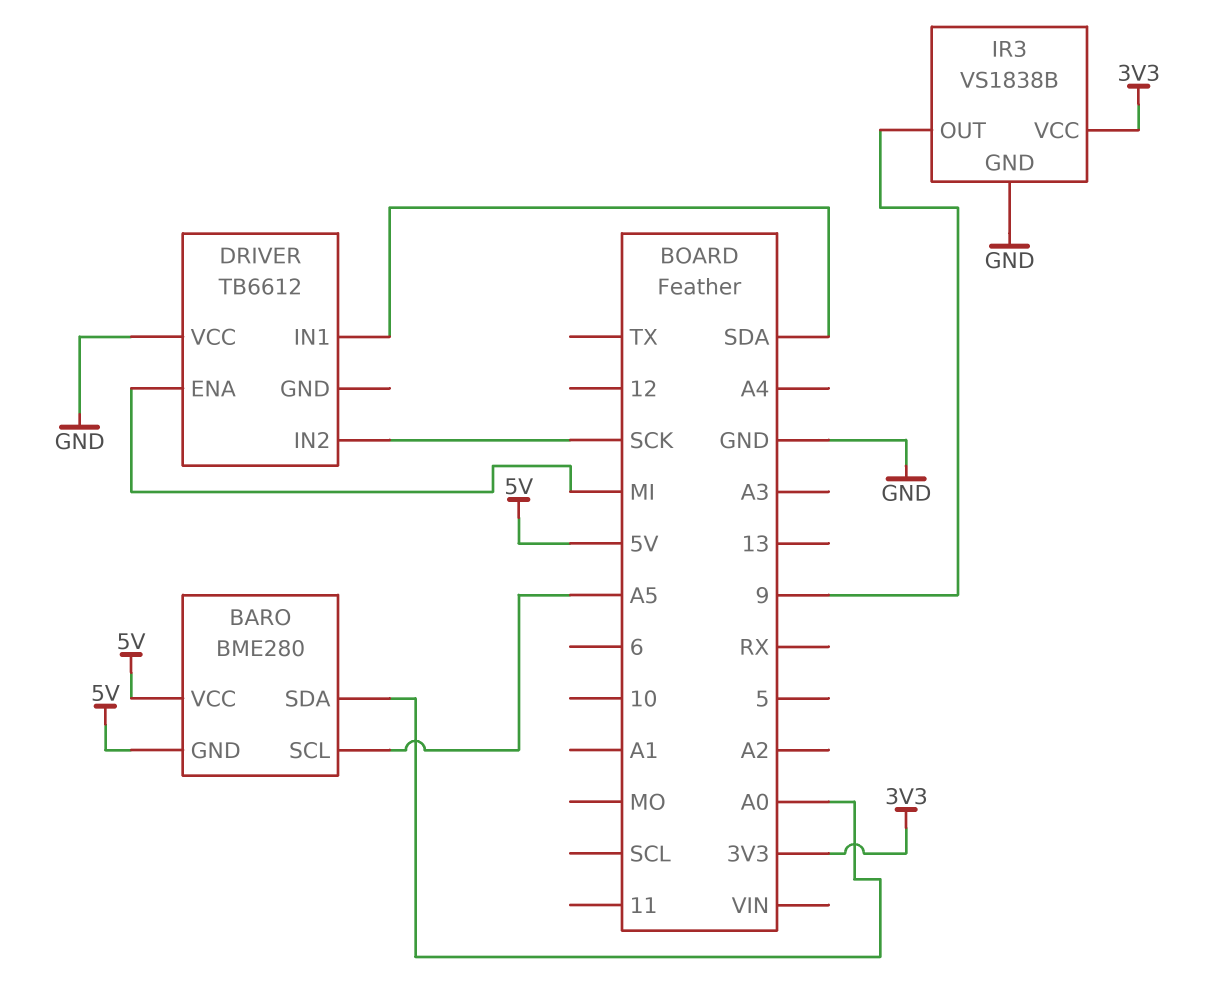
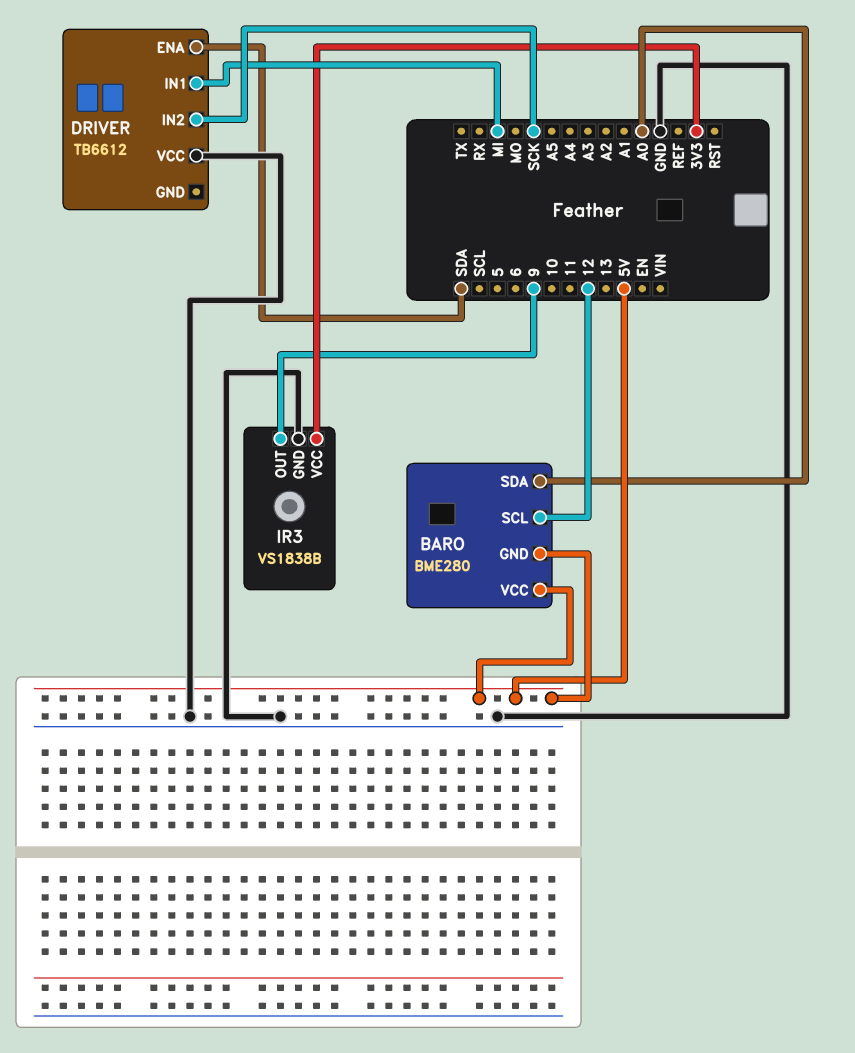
BARO pin SCL: A5 -> 12
DRIVER pin ENA: MI -> SDA
DRIVER pin IN1: SDA -> MI

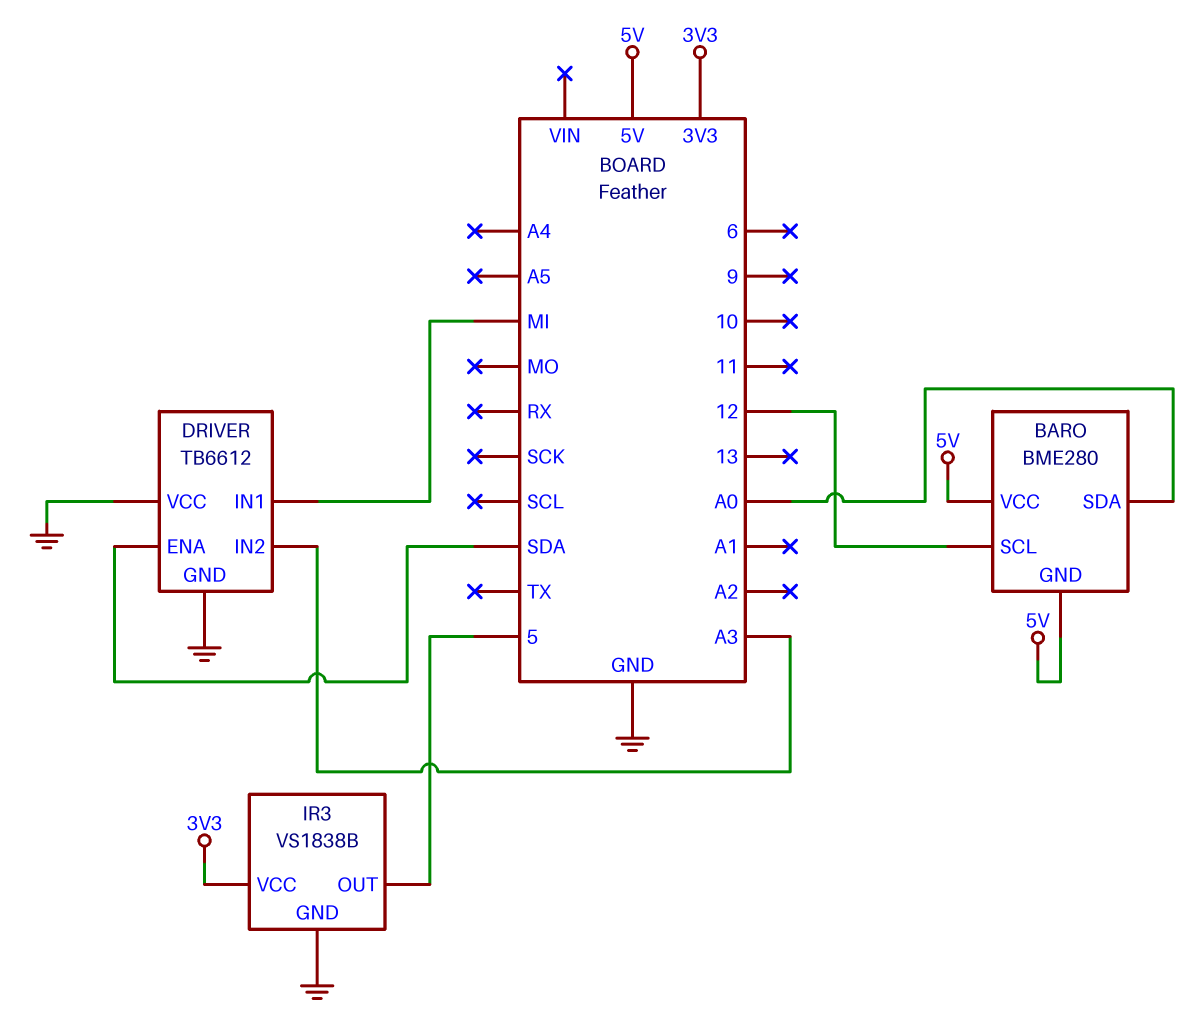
DRIVER pin GND: none -> GND
DRIVER pin IN2: SCK -> A3
IR3 pin OUT: 9 -> 5

